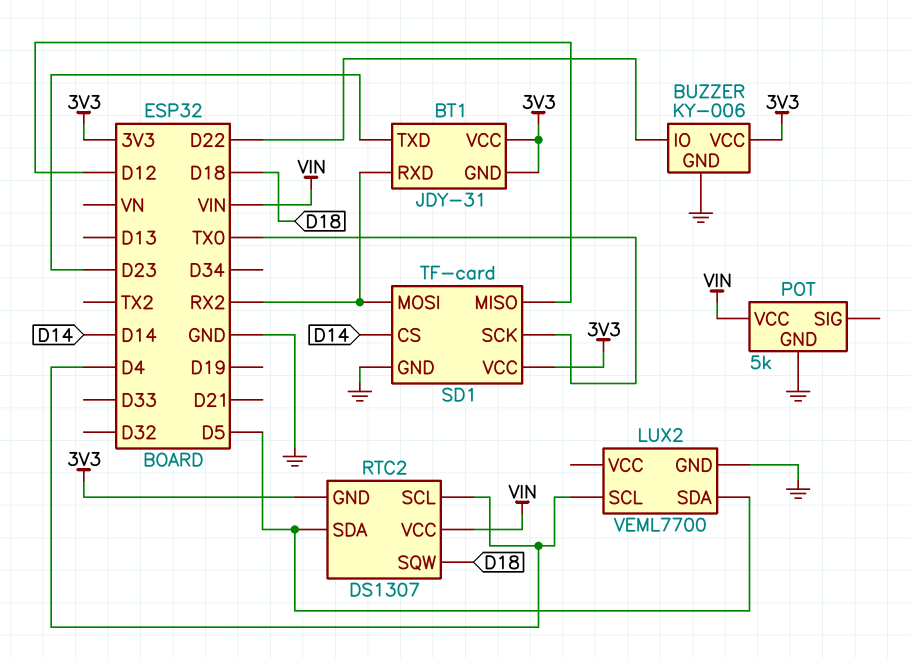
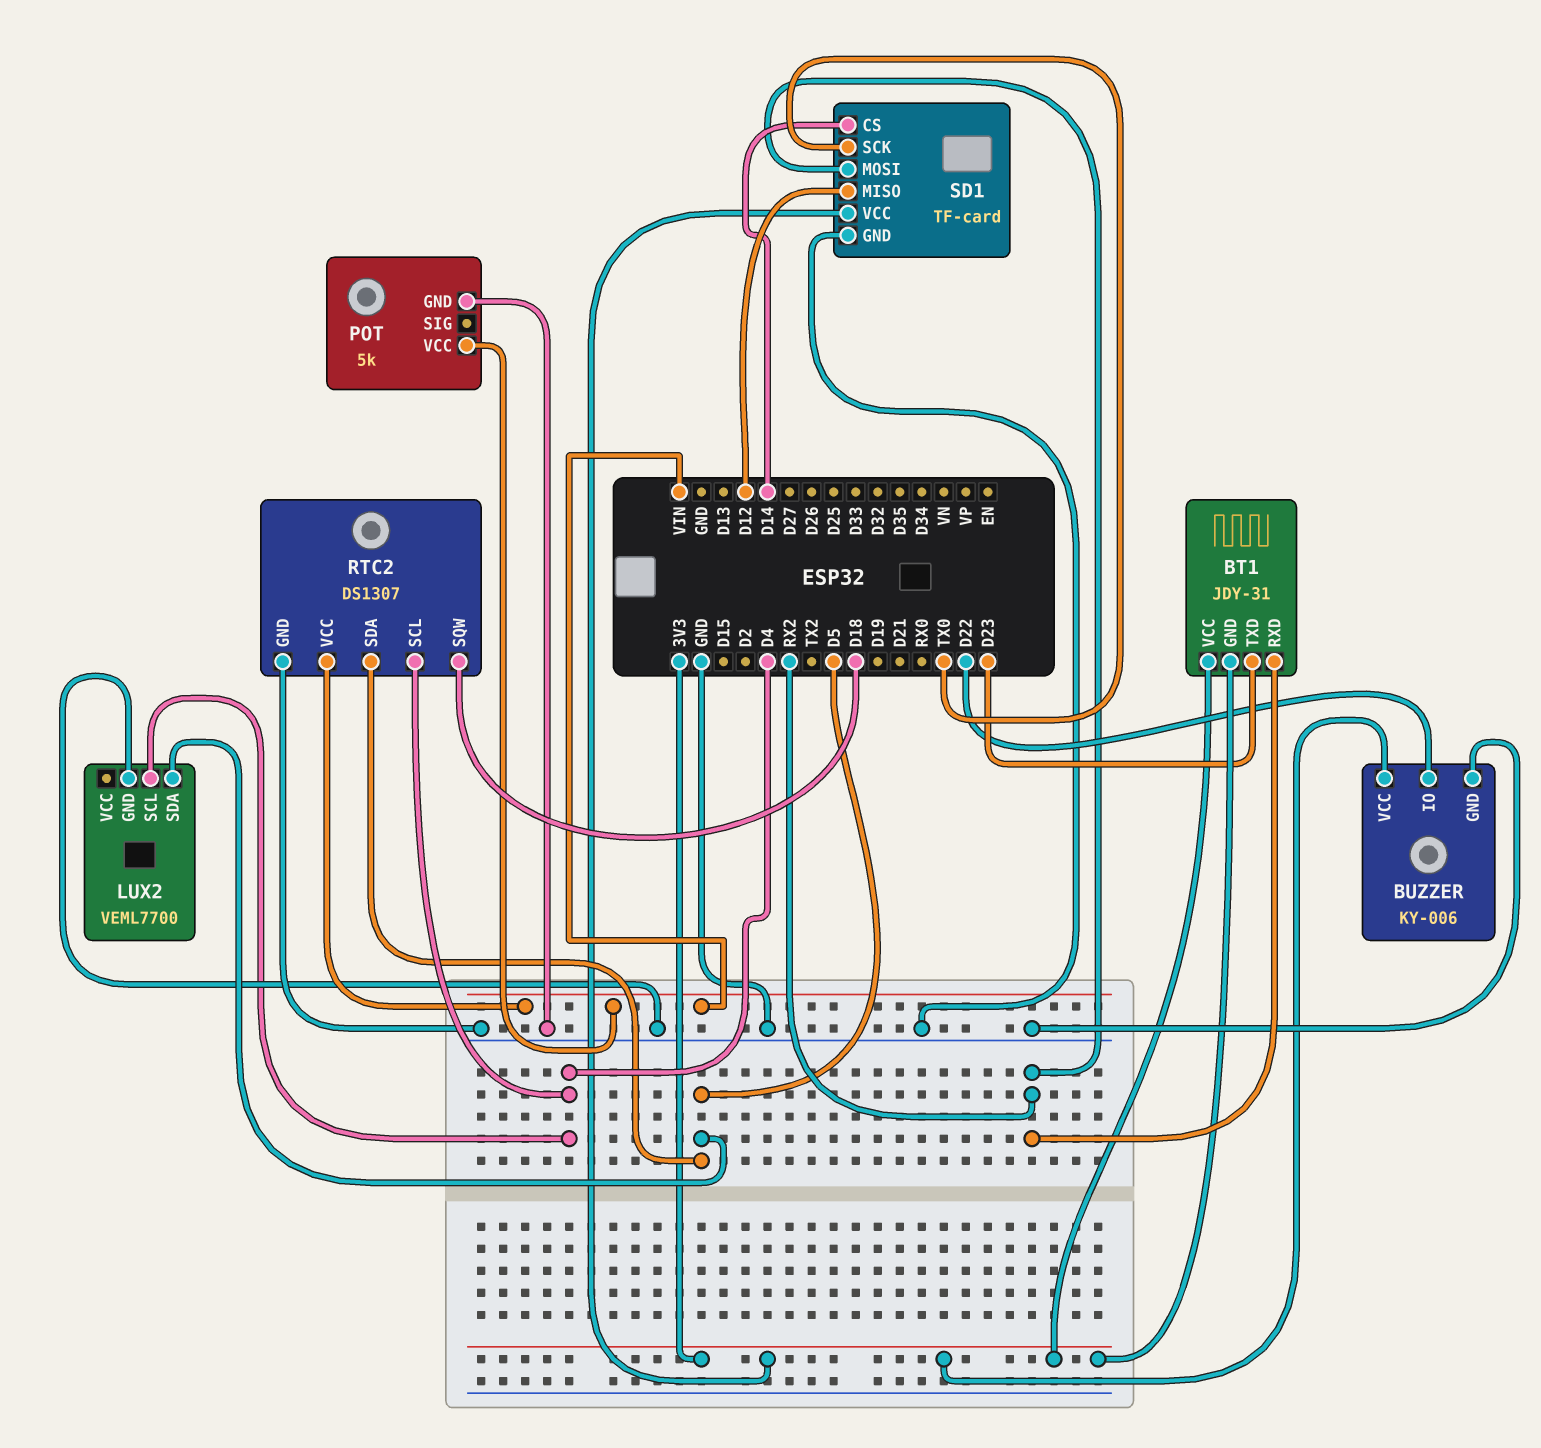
RTC2 pin GND: 3V3 -> GND

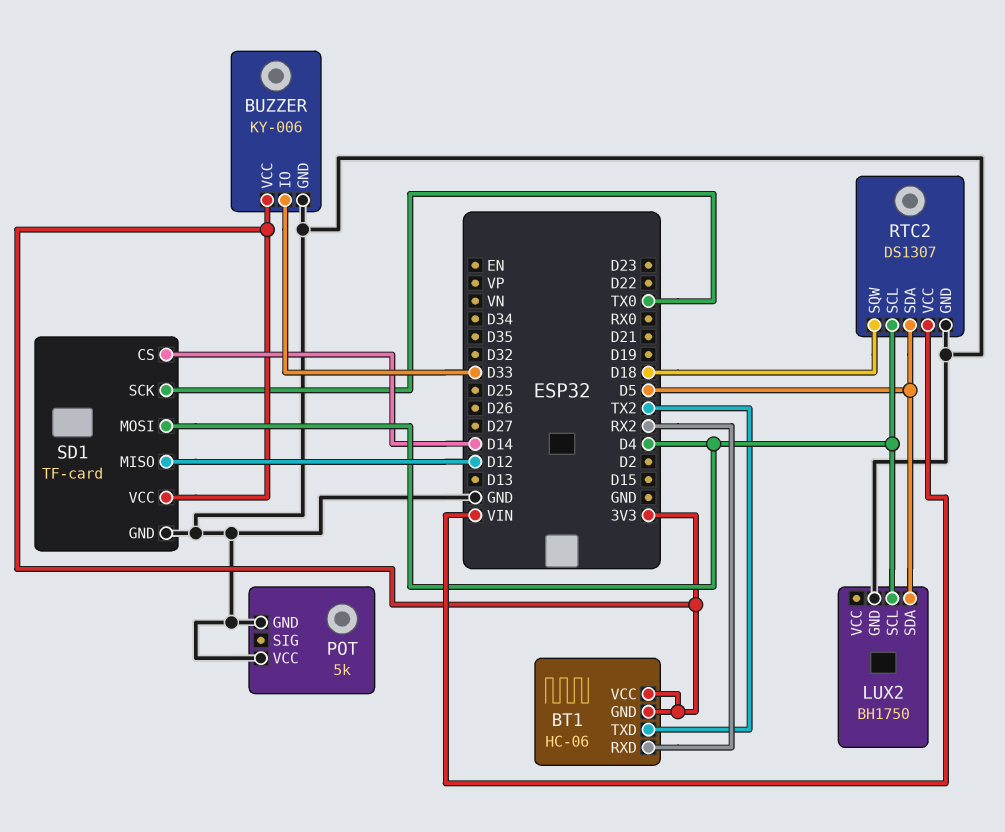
BT1: JDY-31 -> HC-06
BT1 pin TXD: D23 -> TX2
BUZZER pin IO: D22 -> D33
LUX2: VEML7700 -> BH1750
POT pin VCC: VIN -> GND
SD1 pin MOSI: RX2 -> D4

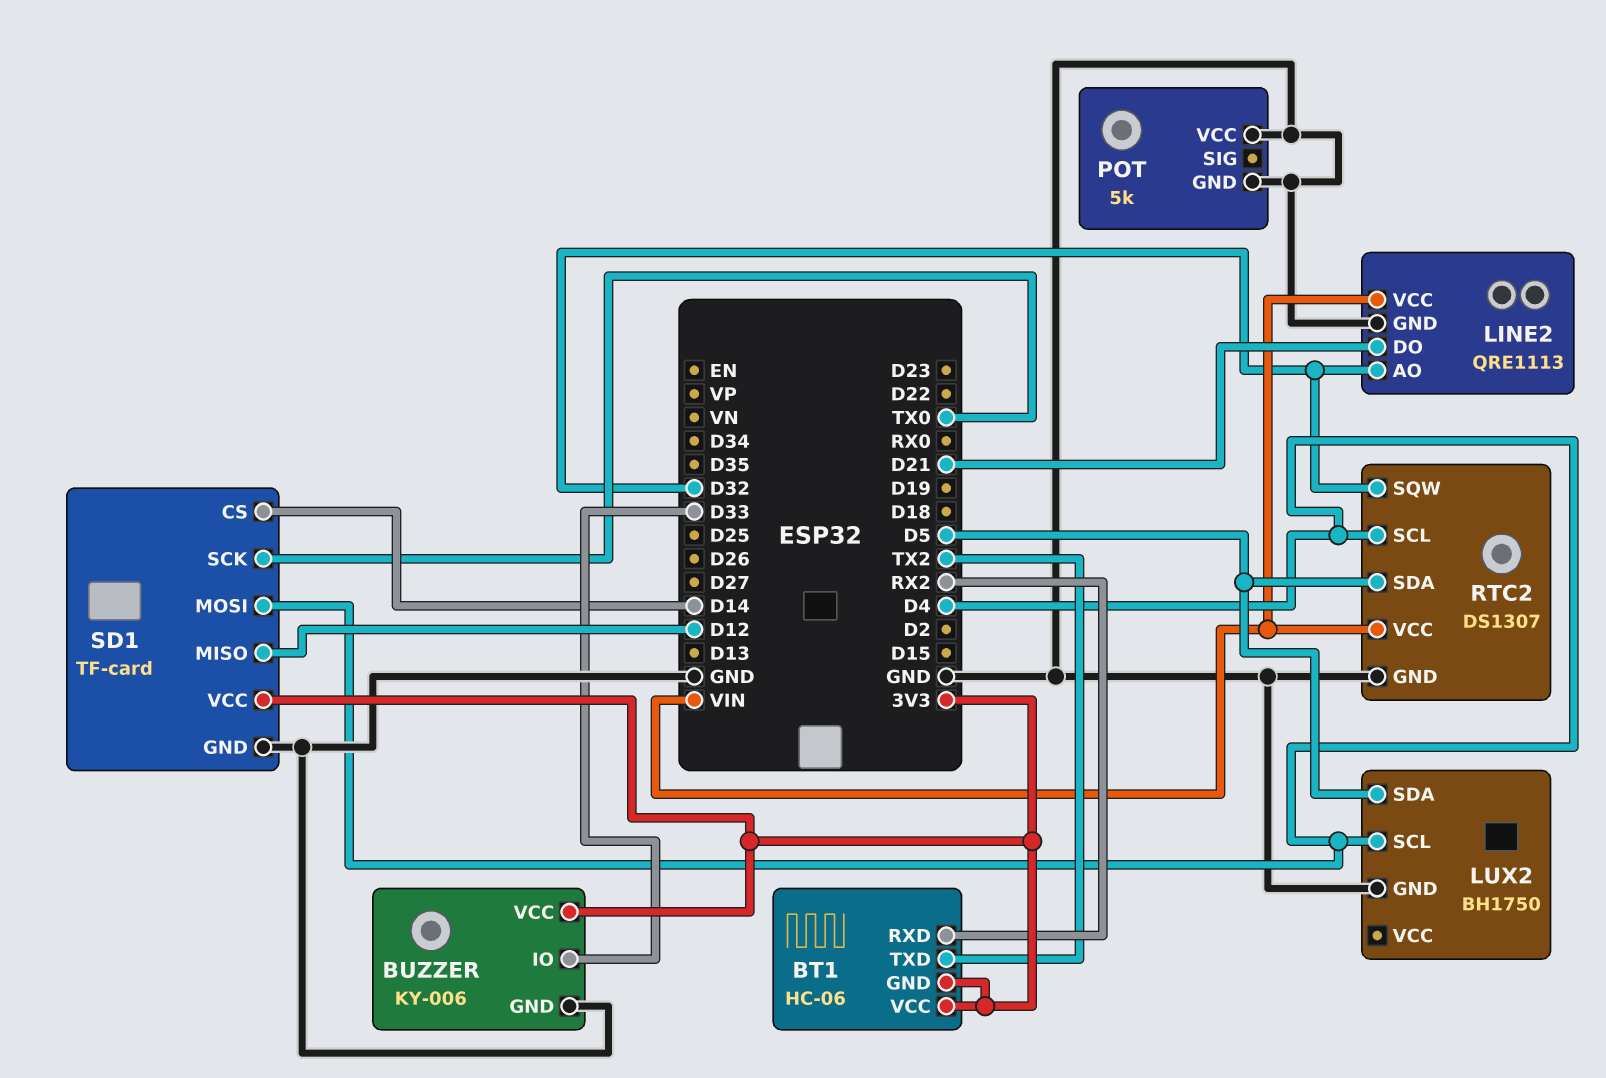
LINE2: none -> QRE1113
LINE2 pin AO: none -> D32
LINE2 pin DO: none -> D21
LINE2 pin GND: none -> GND
LINE2 pin VCC: none -> VIN
RTC2 pin SQW: D18 -> D32

